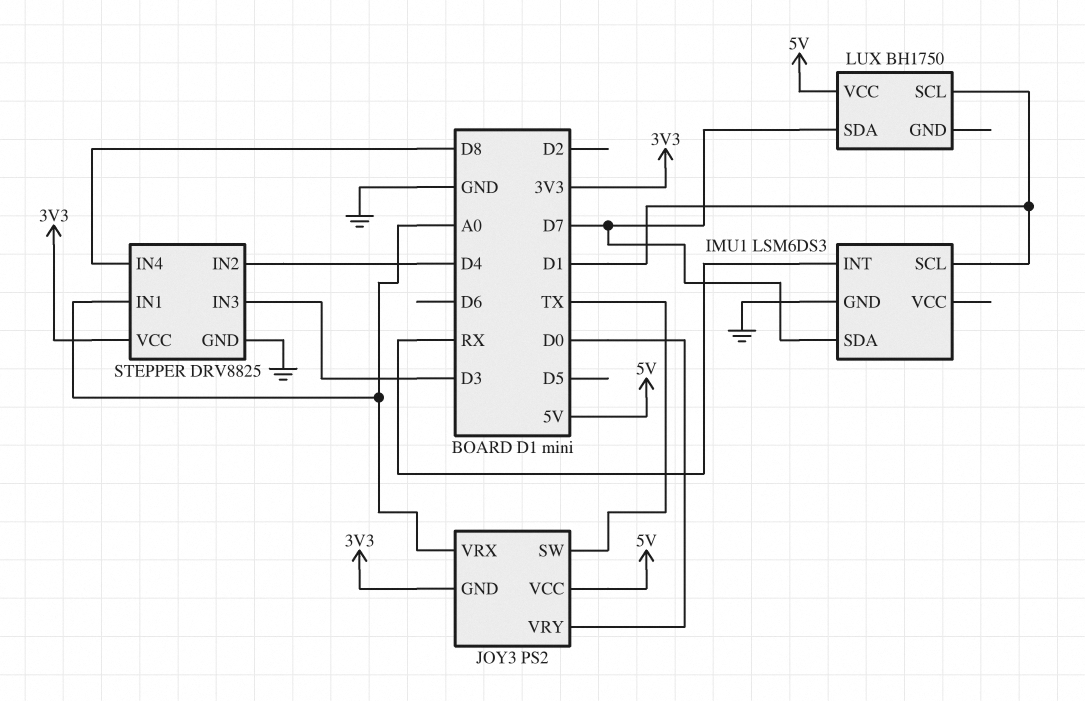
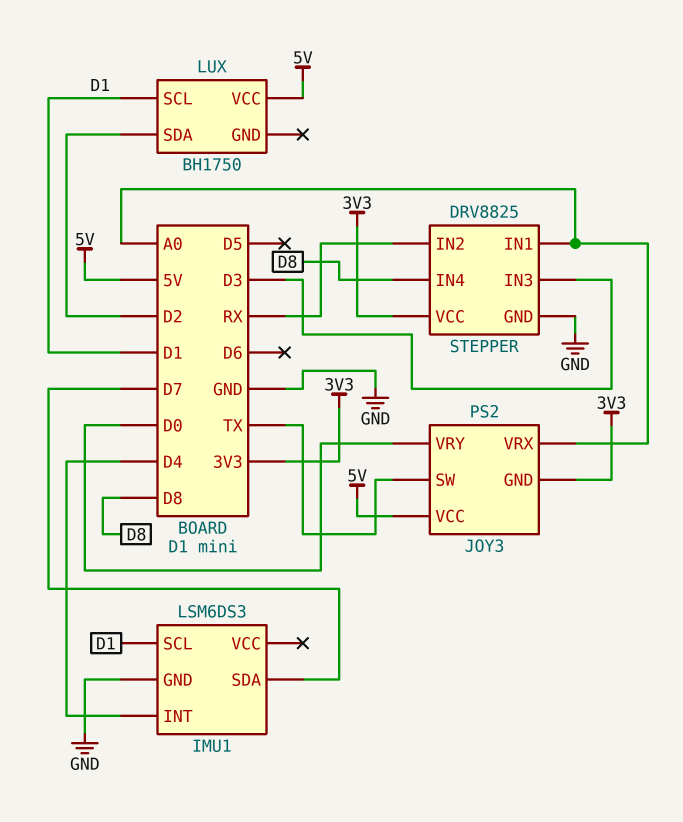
IMU1 pin INT: RX -> D4
LUX pin SDA: D7 -> D2
STEPPER pin IN2: D4 -> RX

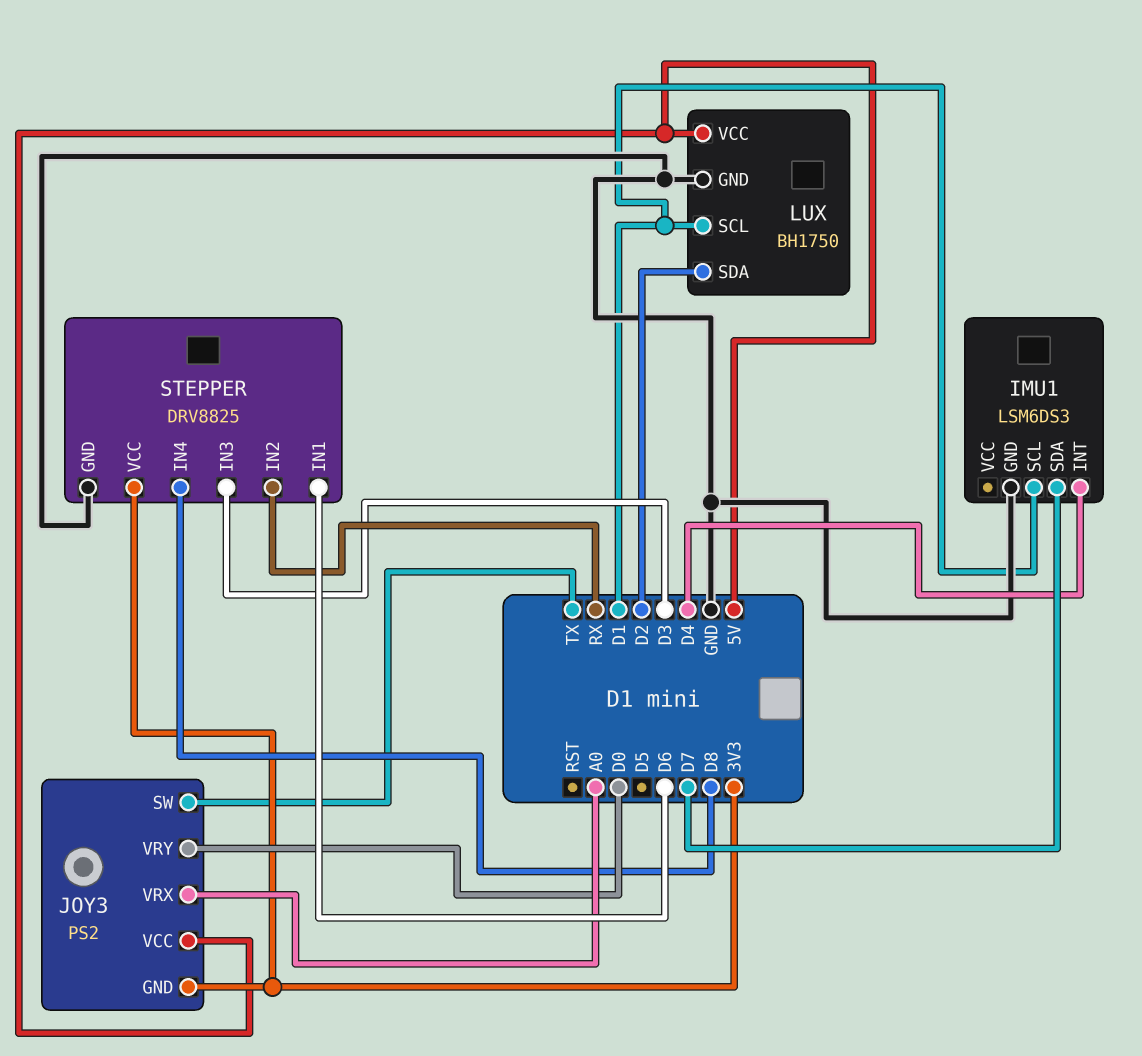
LUX pin GND: none -> GND
STEPPER pin IN1: A0 -> D6

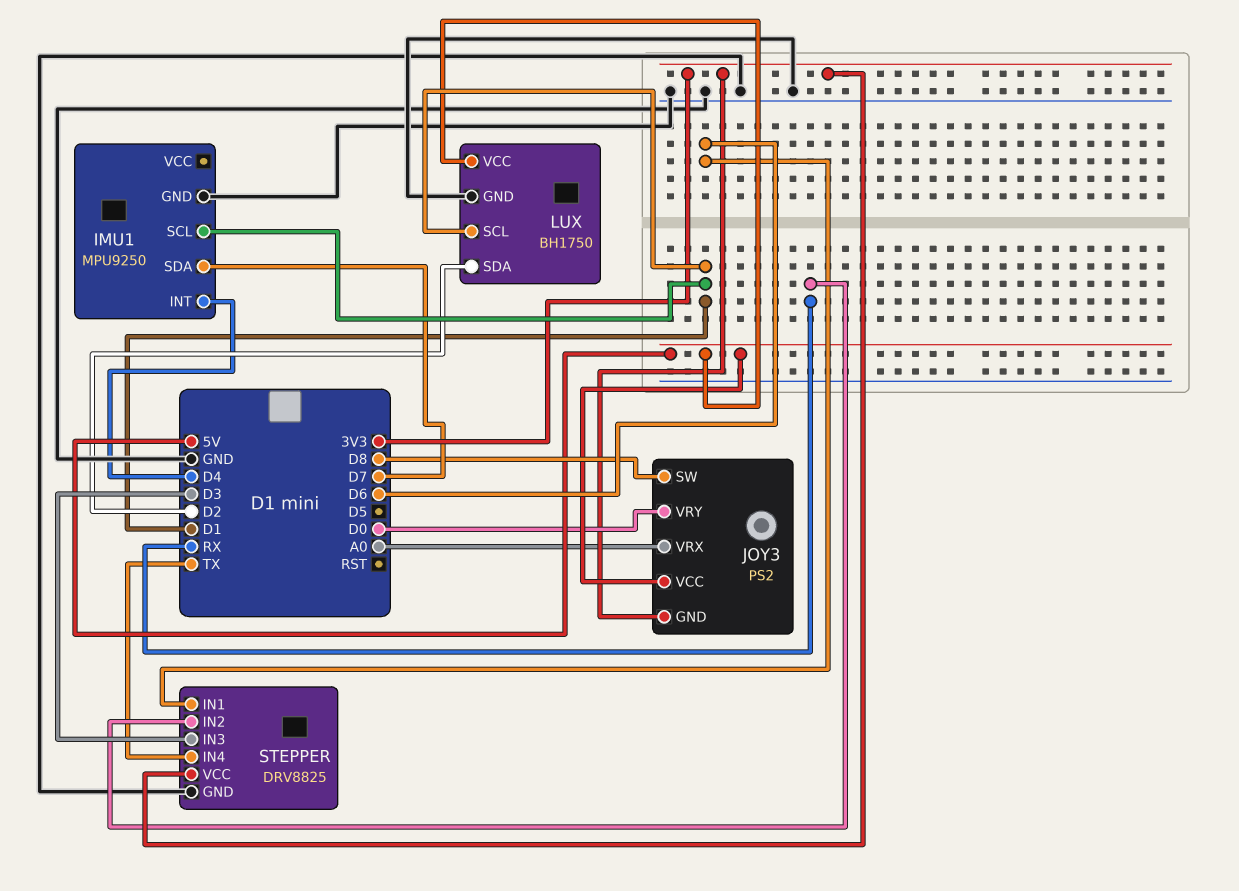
IMU1: LSM6DS3 -> MPU9250
JOY3 pin SW: TX -> D8
STEPPER pin IN4: D8 -> TX

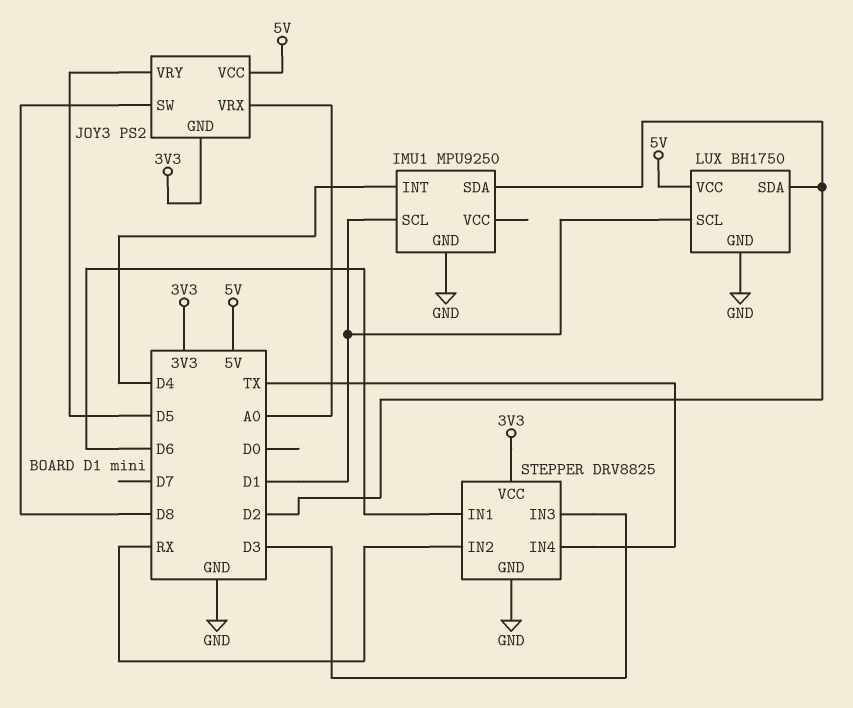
IMU1 pin SDA: D7 -> D2
JOY3 pin VRY: D0 -> D5

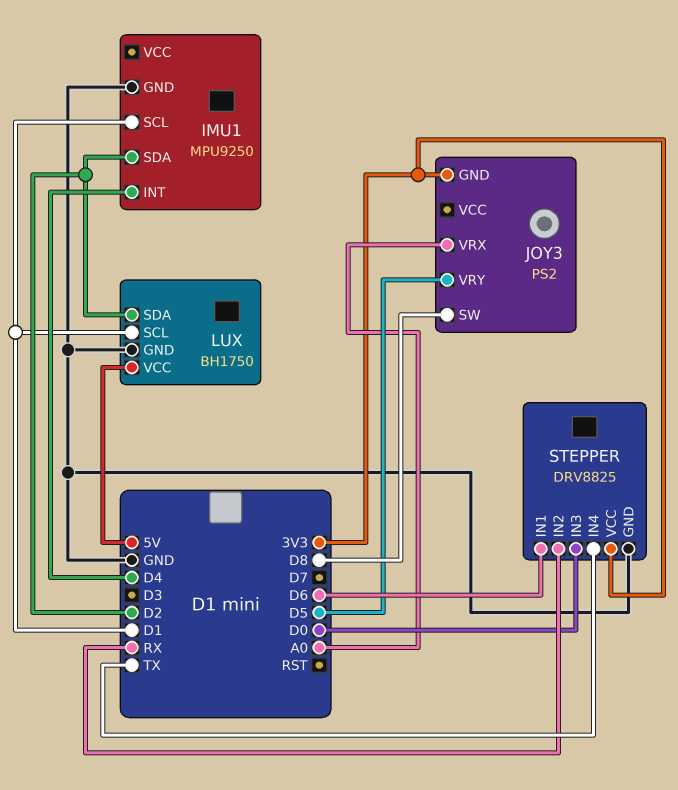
JOY3 pin VCC: 5V -> none
STEPPER pin IN3: D3 -> D0

